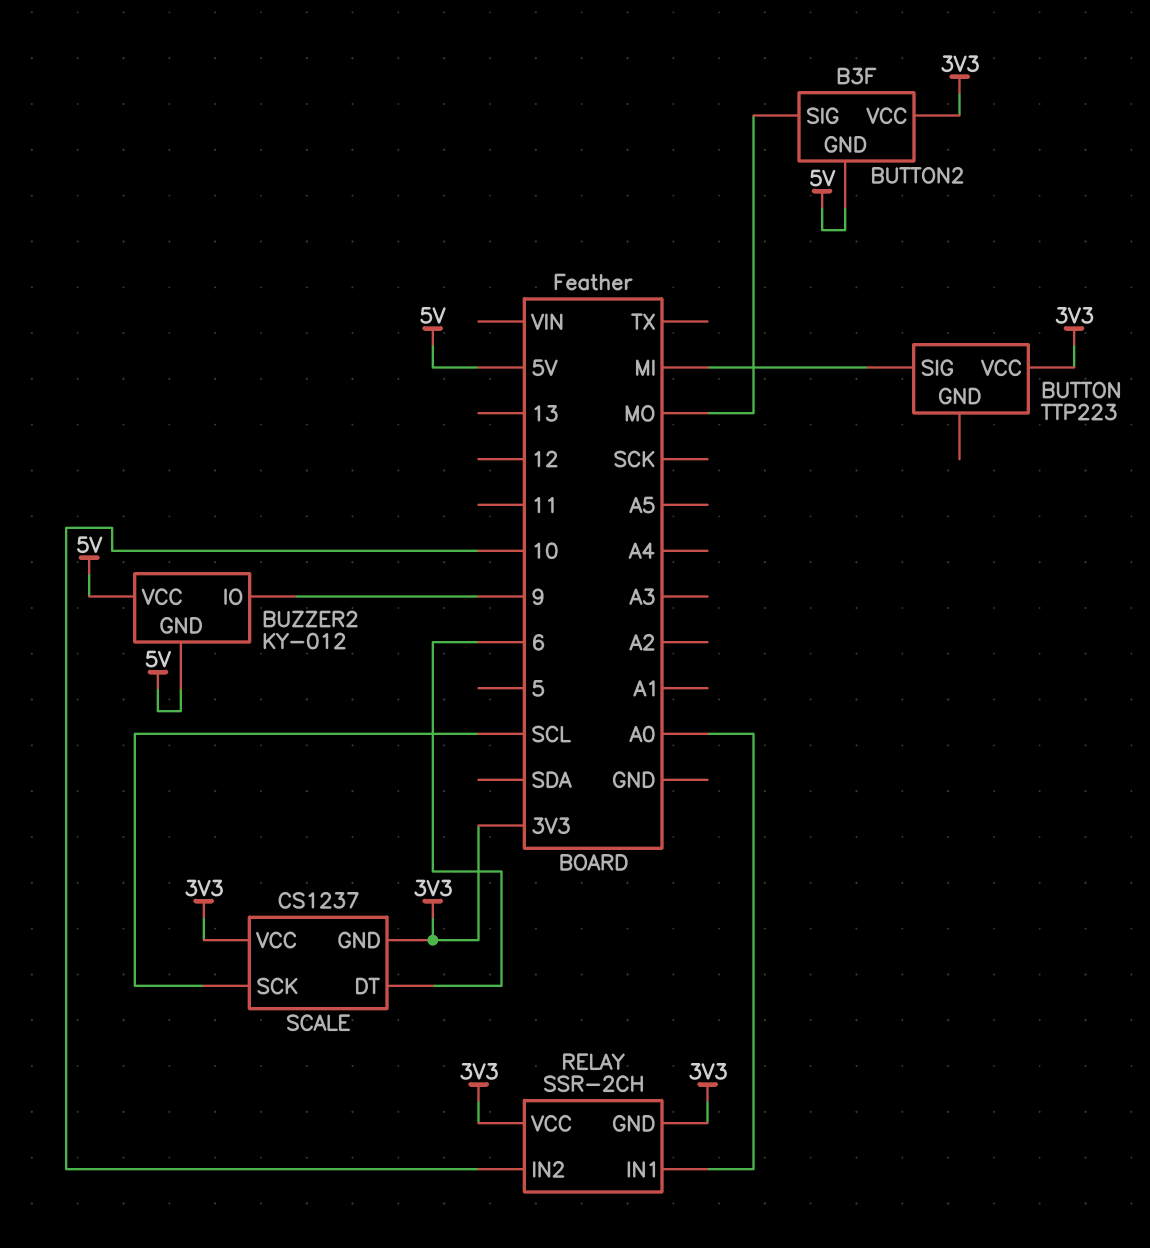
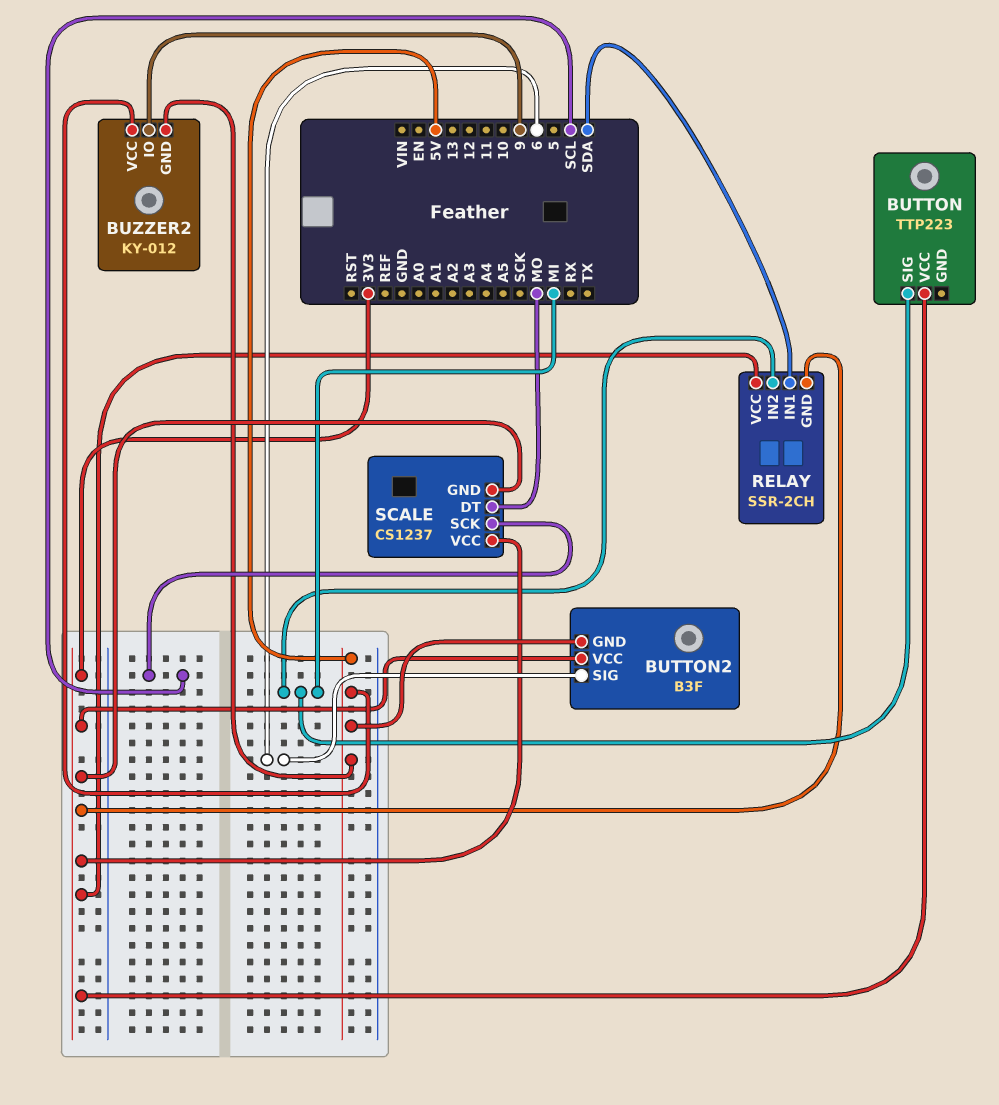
BUTTON2 pin SIG: MO -> 6
RELAY pin IN1: A0 -> SDA
RELAY pin IN2: 10 -> MI
SCALE pin DT: 6 -> MO

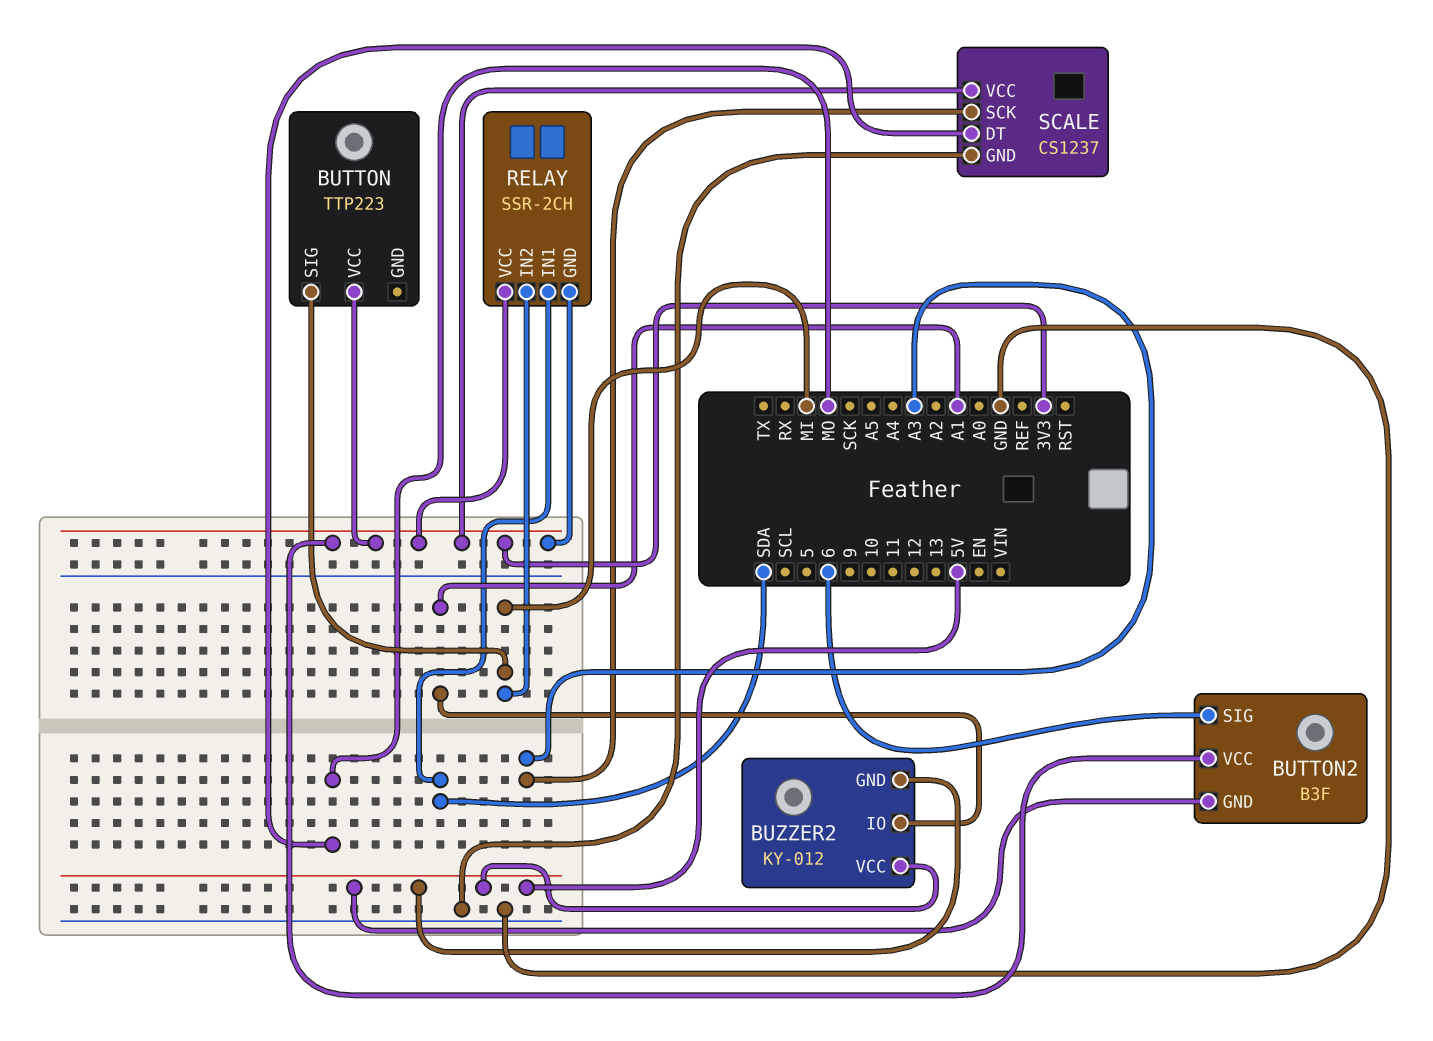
BUZZER2 pin IO: 9 -> A1
SCALE pin GND: 3V3 -> GND
SCALE pin SCK: SCL -> A3

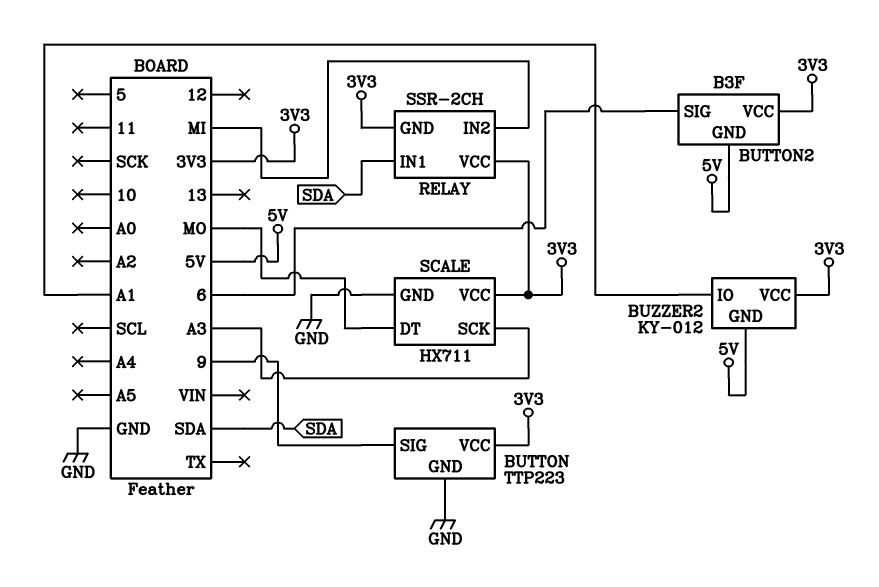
BUTTON pin GND: none -> GND
BUTTON pin SIG: MI -> 9
BUZZER2 pin VCC: 5V -> 3V3
SCALE: CS1237 -> HX711

